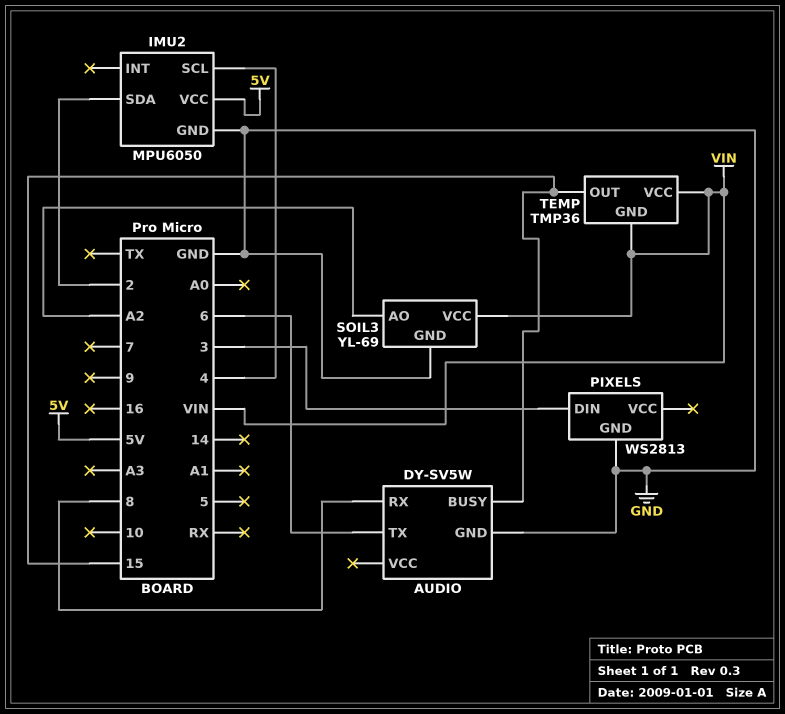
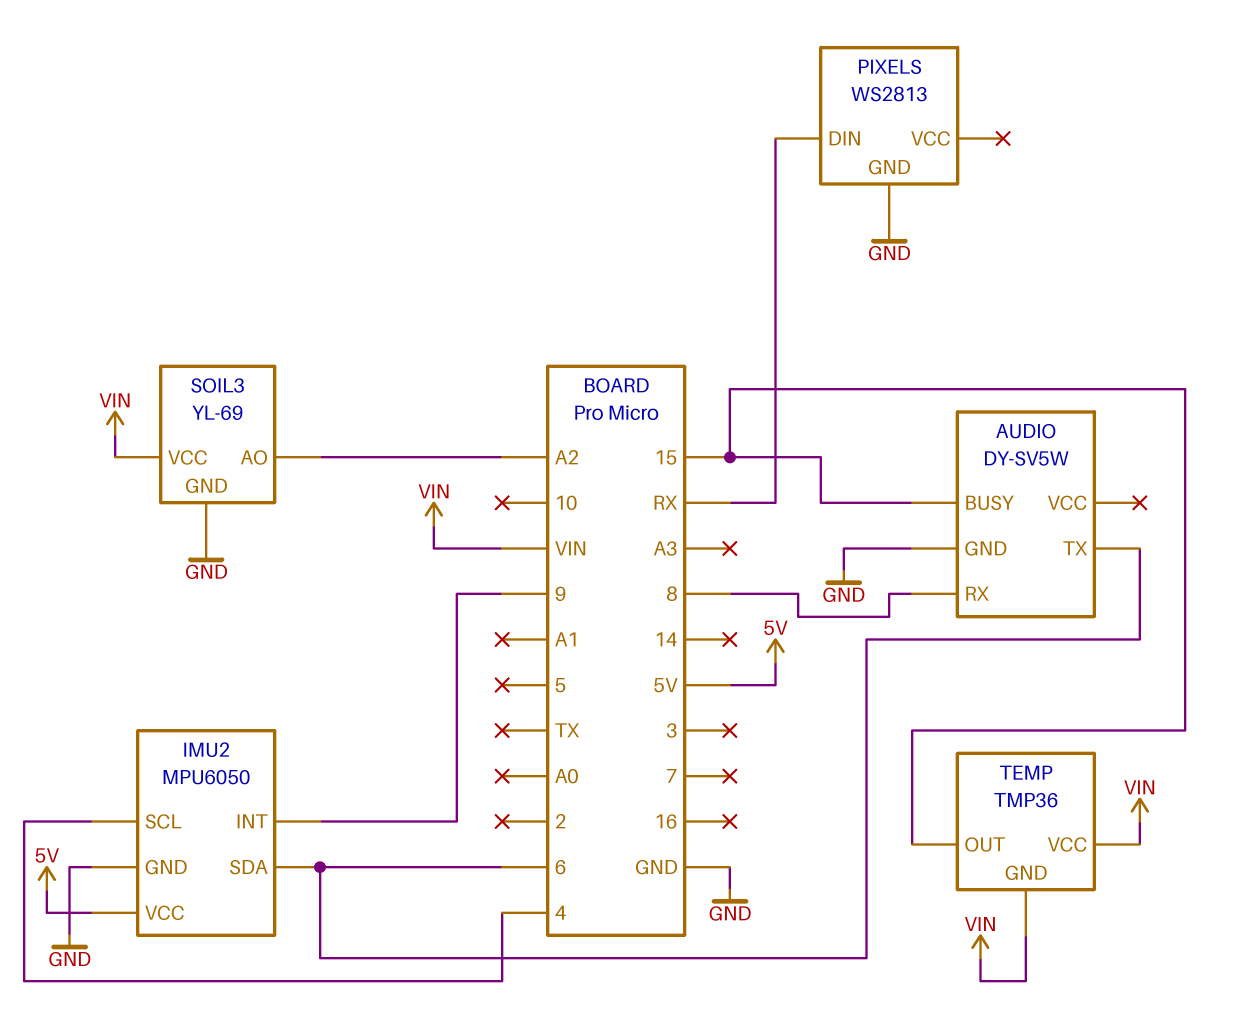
IMU2 pin INT: none -> 9
IMU2 pin SDA: 2 -> 6
PIXELS pin DIN: 3 -> RX

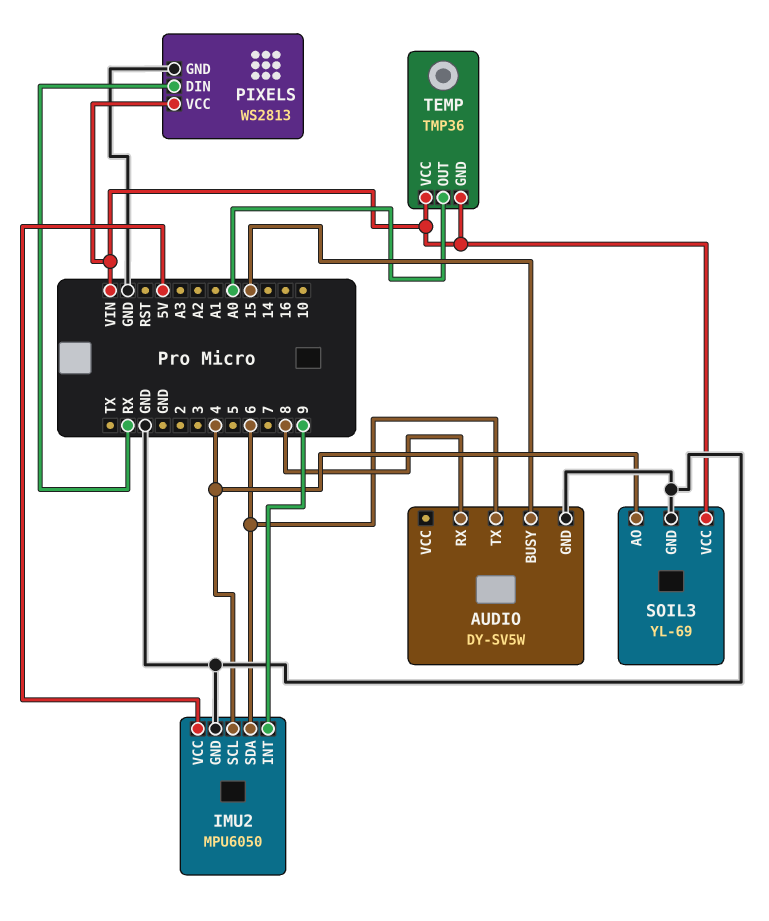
PIXELS pin VCC: none -> VIN
SOIL3 pin AO: A2 -> 4
TEMP pin OUT: 15 -> A0

